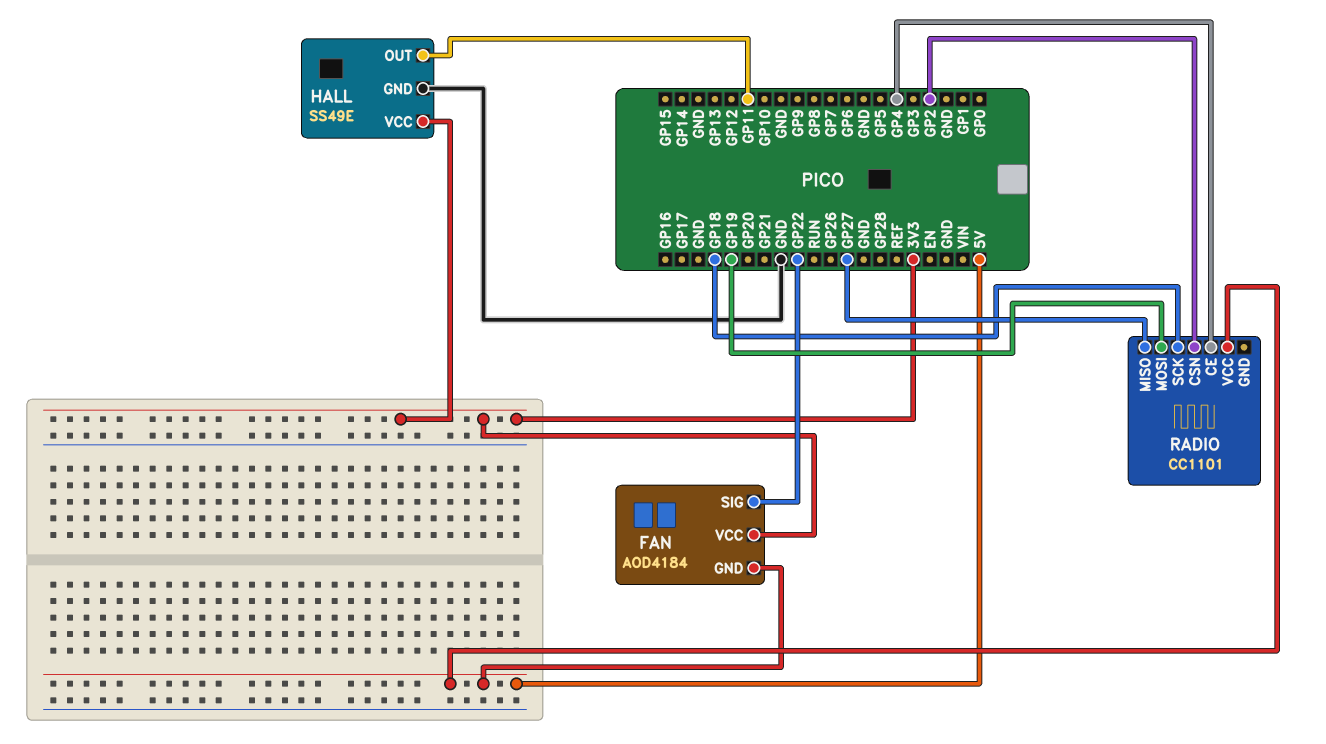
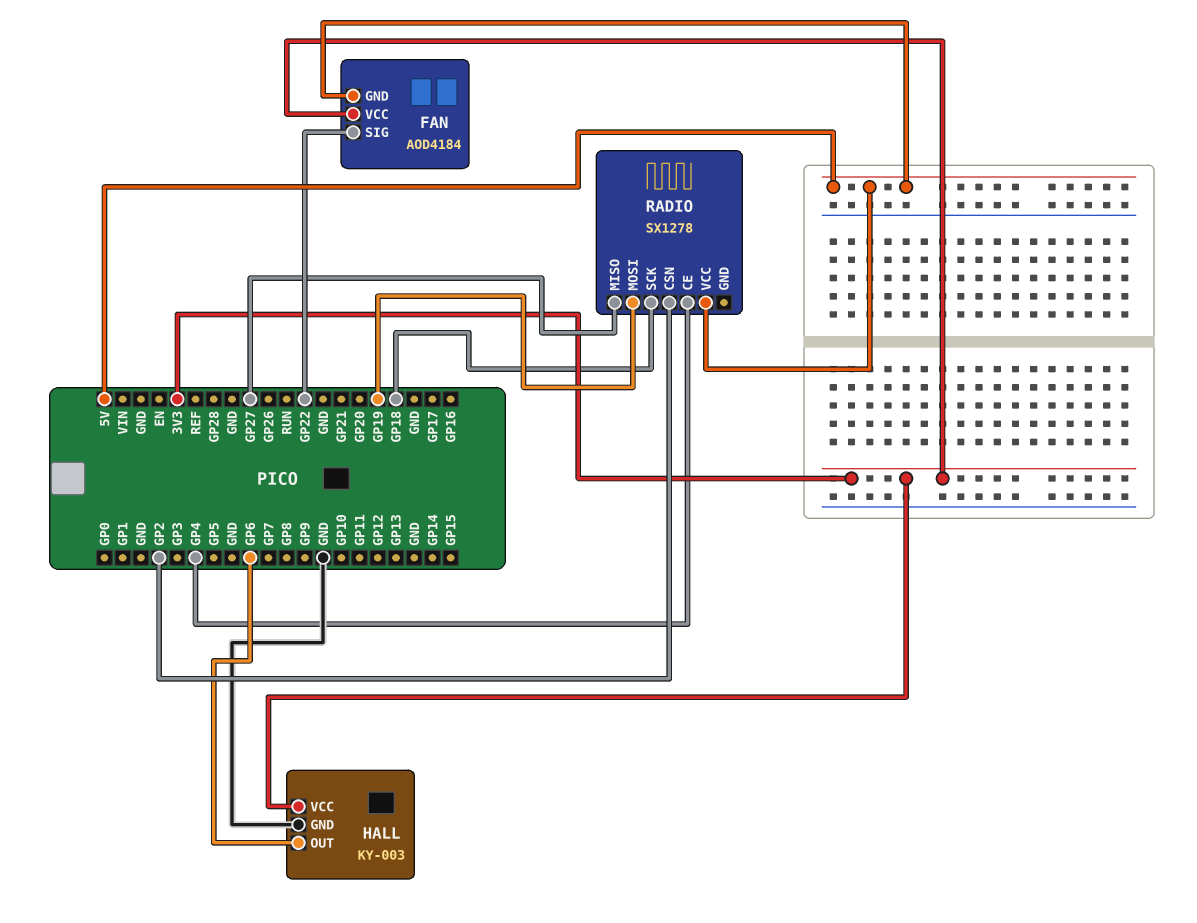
HALL: SS49E -> KY-003
HALL pin OUT: GP11 -> GP6
RADIO: CC1101 -> SX1278

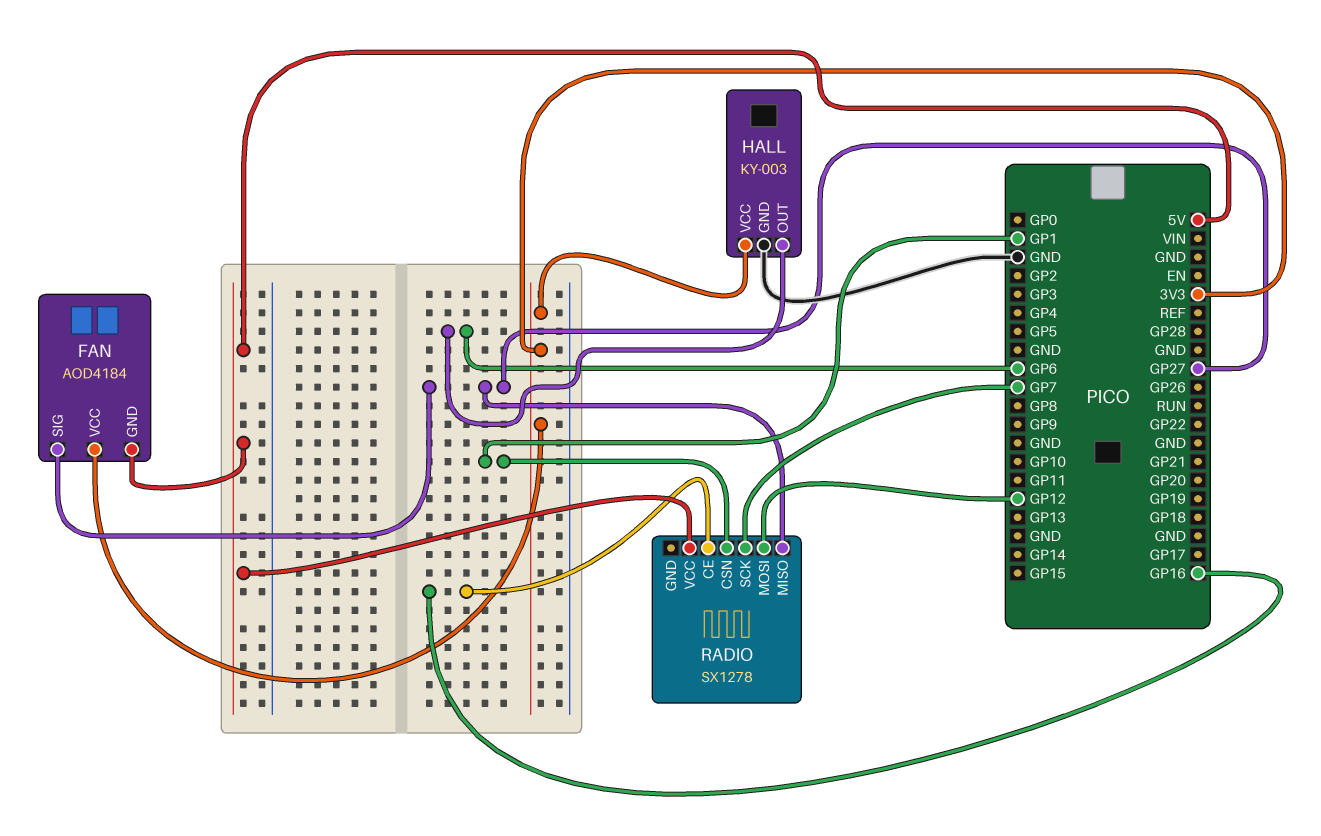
FAN pin SIG: GP22 -> GP27
RADIO pin CE: GP4 -> GP16
RADIO pin CSN: GP2 -> GP1
RADIO pin MOSI: GP19 -> GP12
RADIO pin SCK: GP18 -> GP7

